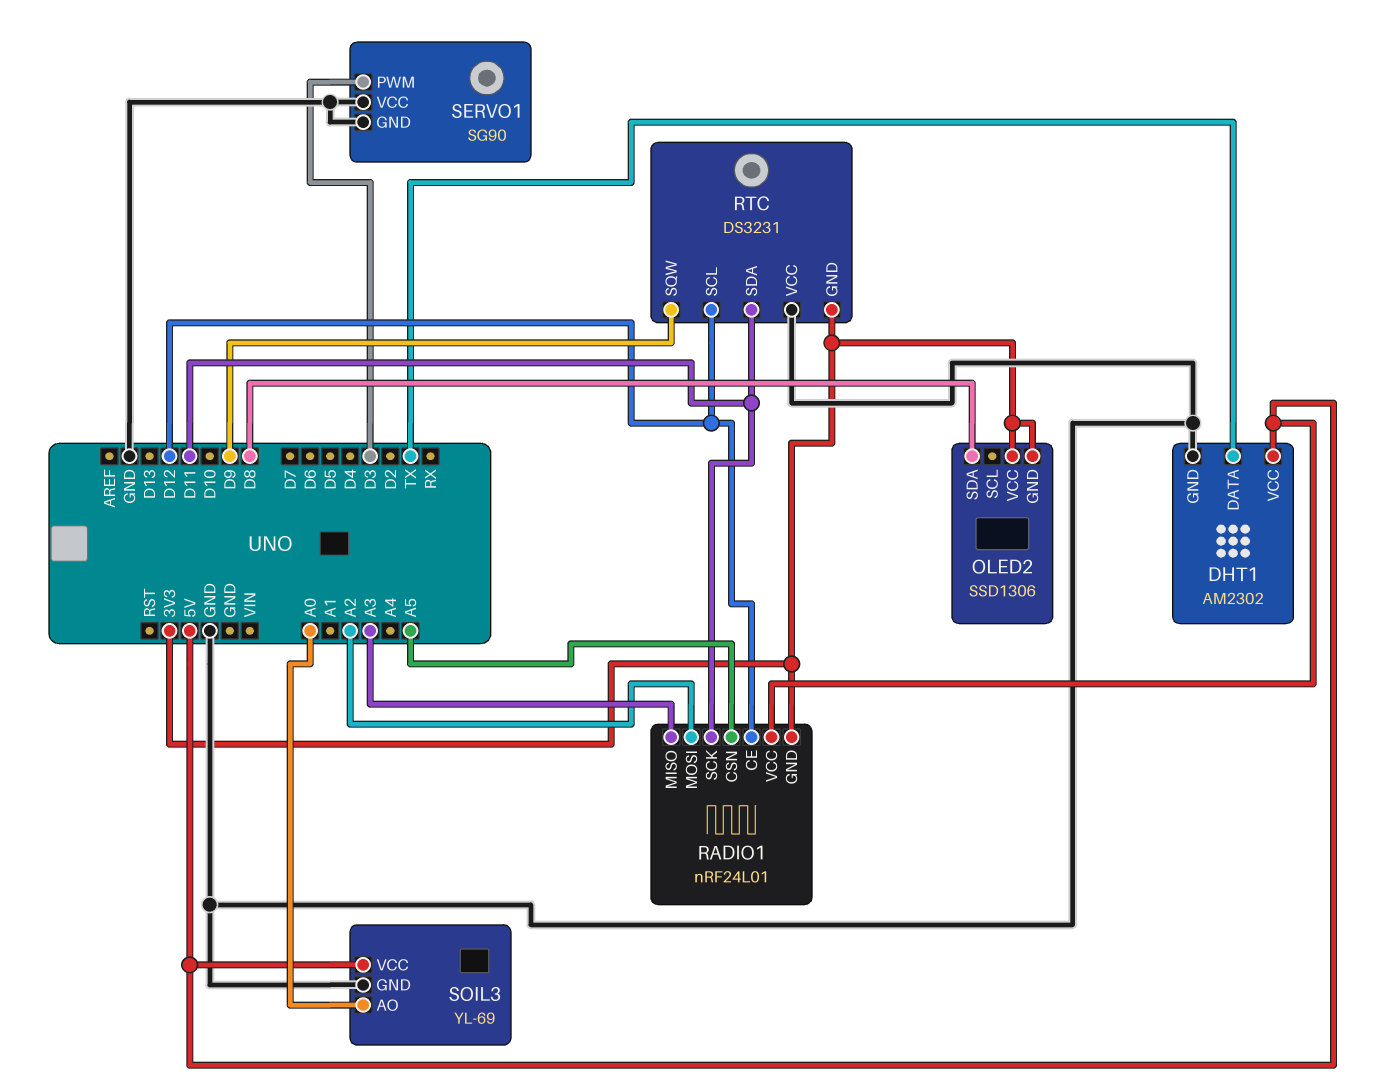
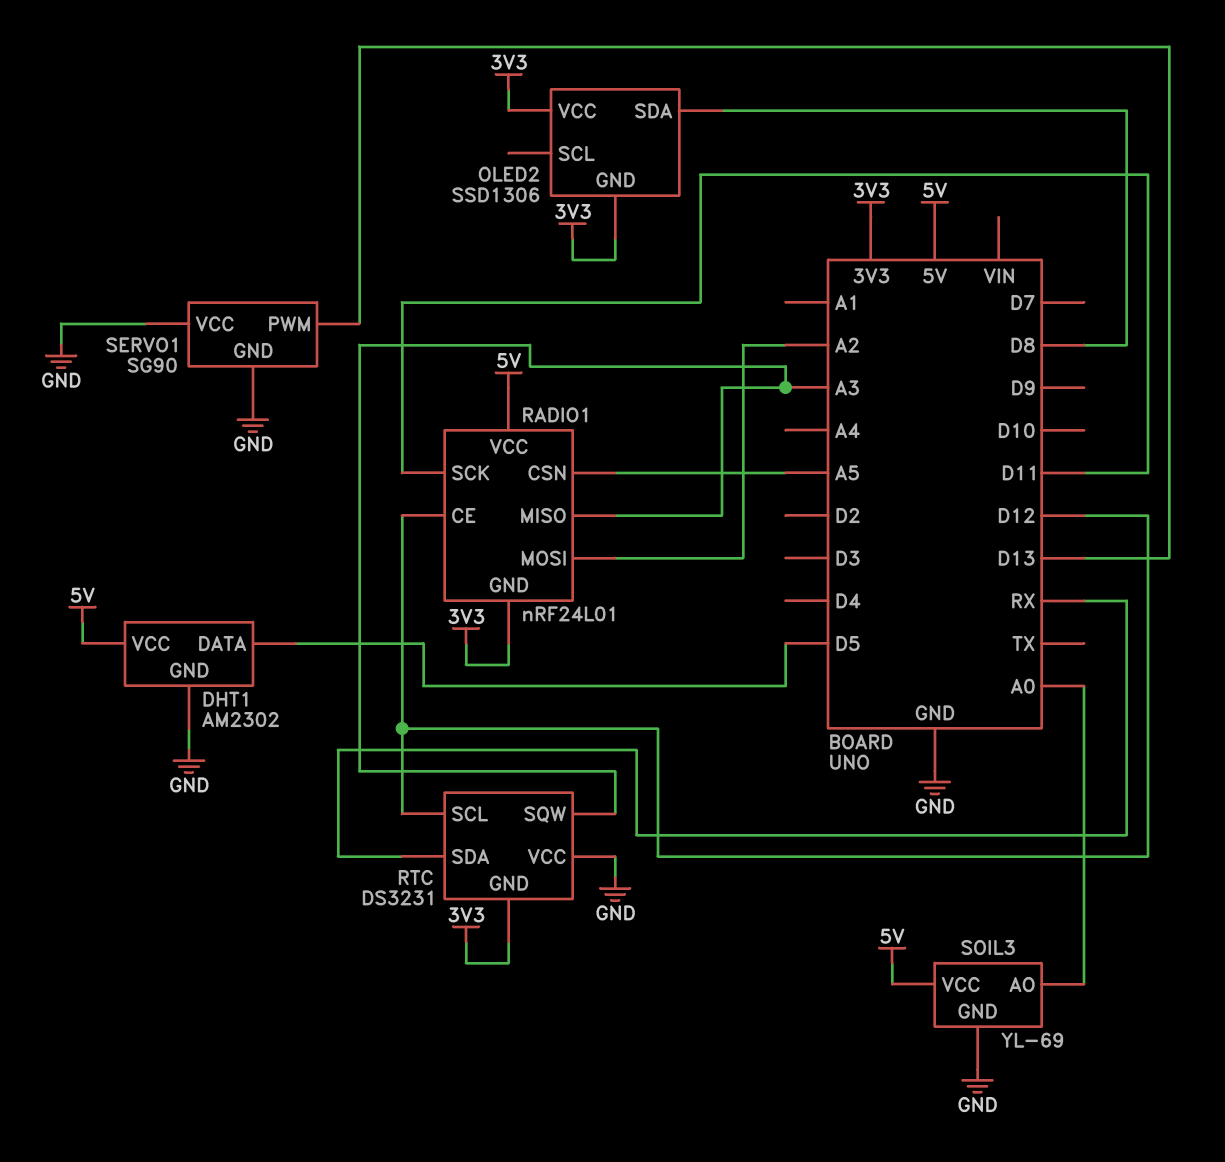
DHT1 pin DATA: TX -> D5
RTC pin SDA: D11 -> RX
RTC pin SQW: D9 -> A3
SERVO1 pin PWM: D3 -> D13

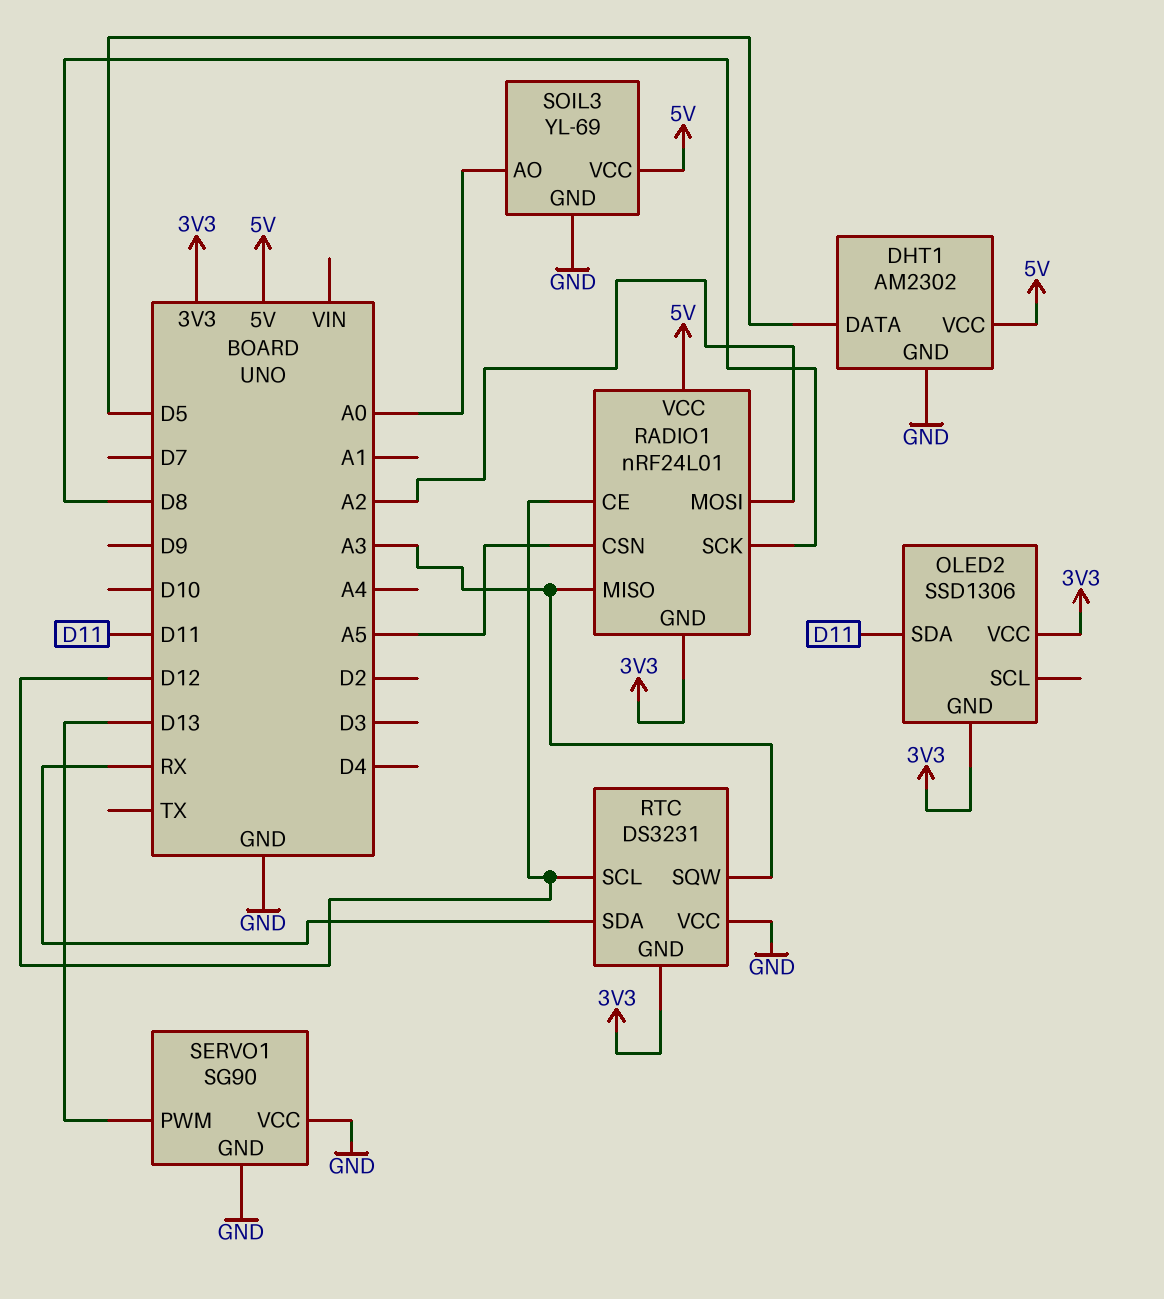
OLED2 pin SDA: D8 -> D11
RADIO1 pin SCK: D11 -> D8

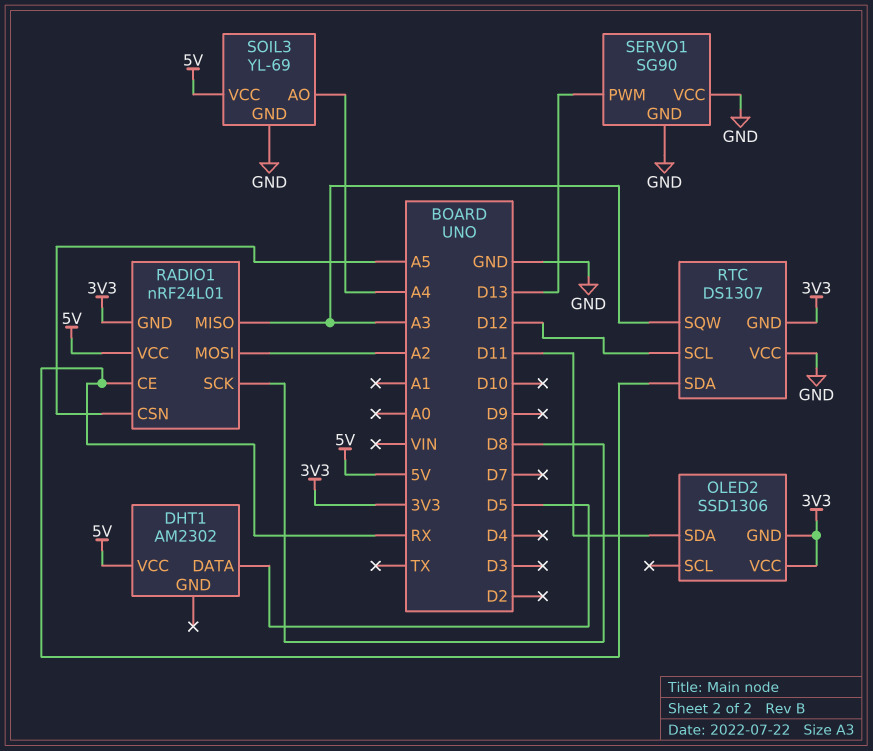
DHT1 pin GND: GND -> none
RADIO1 pin CE: D12 -> RX
RTC: DS3231 -> DS1307
SOIL3 pin AO: A0 -> A4

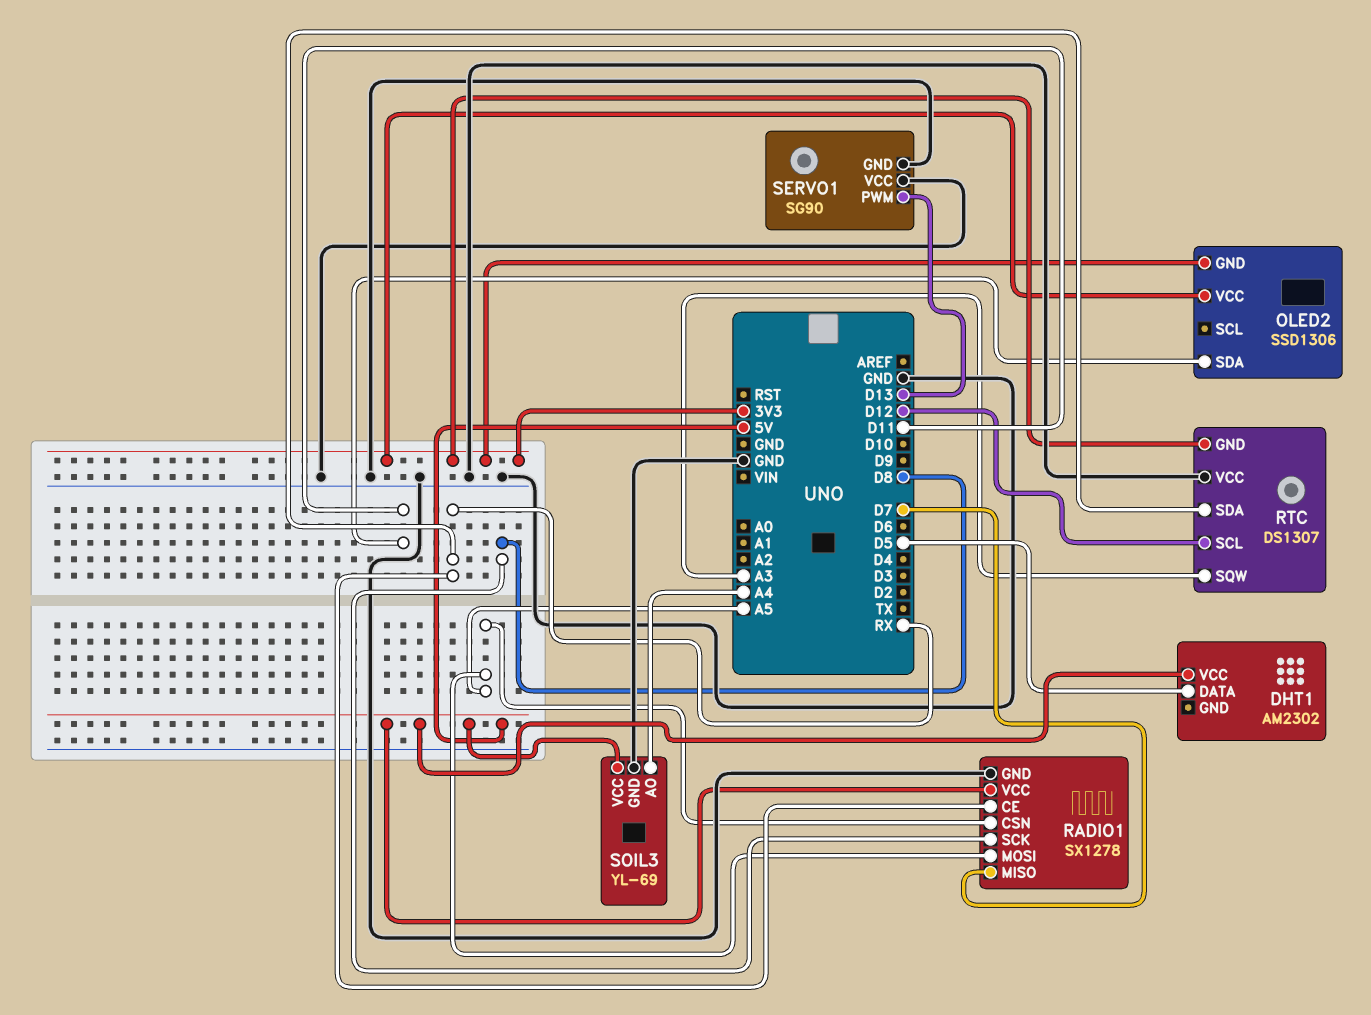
RADIO1: nRF24L01 -> SX1278
RADIO1 pin GND: 3V3 -> GND
RADIO1 pin MISO: A3 -> D7
RADIO1 pin MOSI: A2 -> A5

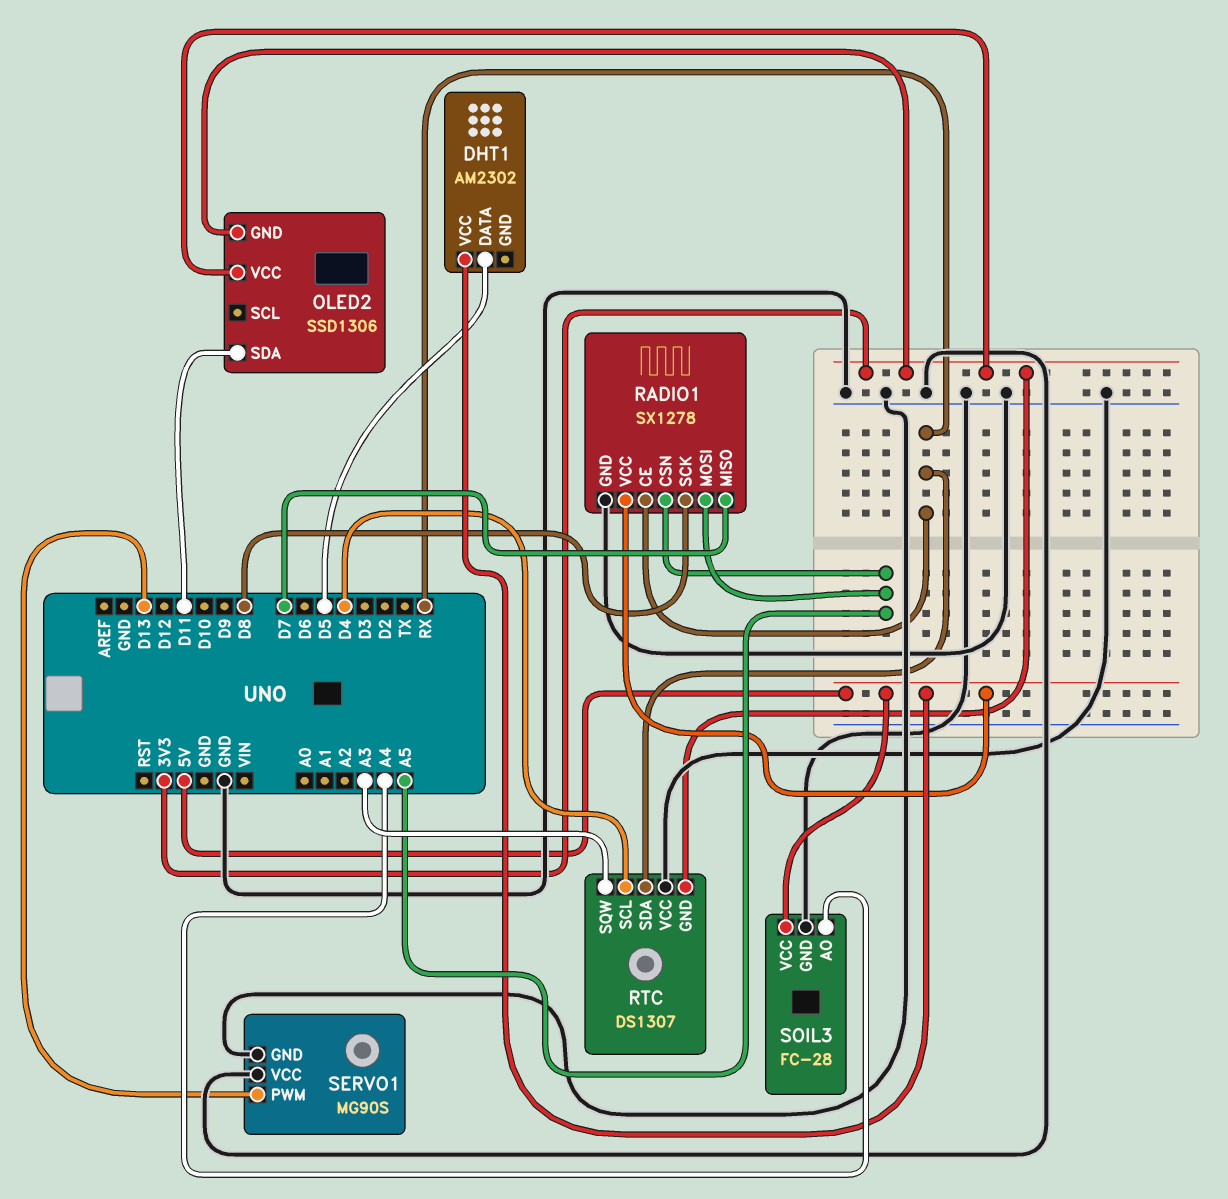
RTC pin SCL: D12 -> D4
SERVO1: SG90 -> MG90S
SOIL3: YL-69 -> FC-28

